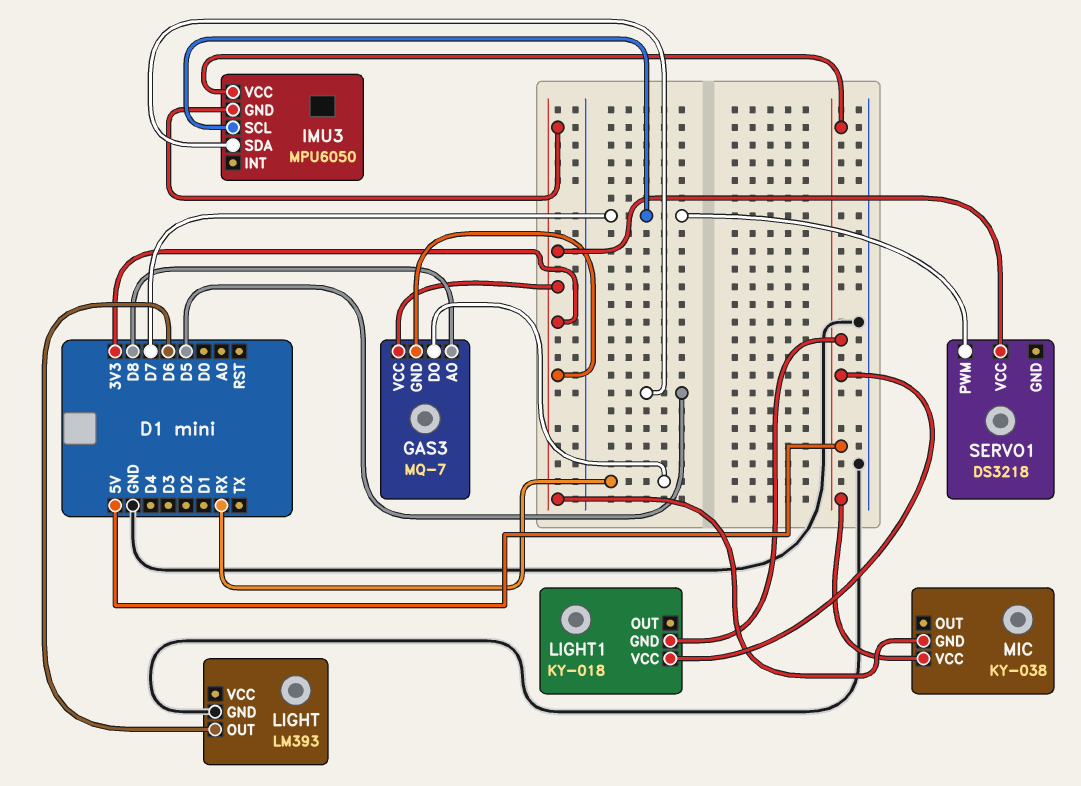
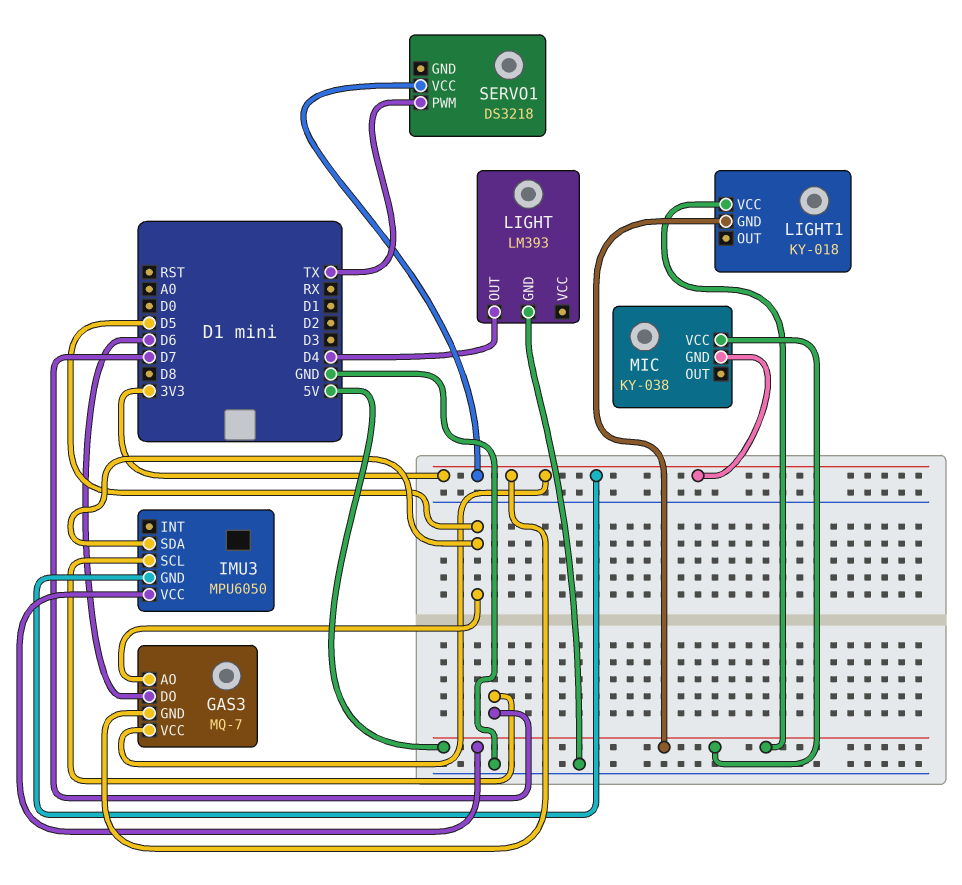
GAS3 pin AO: D8 -> D5
GAS3 pin DO: RX -> D6
LIGHT pin OUT: D6 -> D4
SERVO1 pin PWM: D7 -> TX

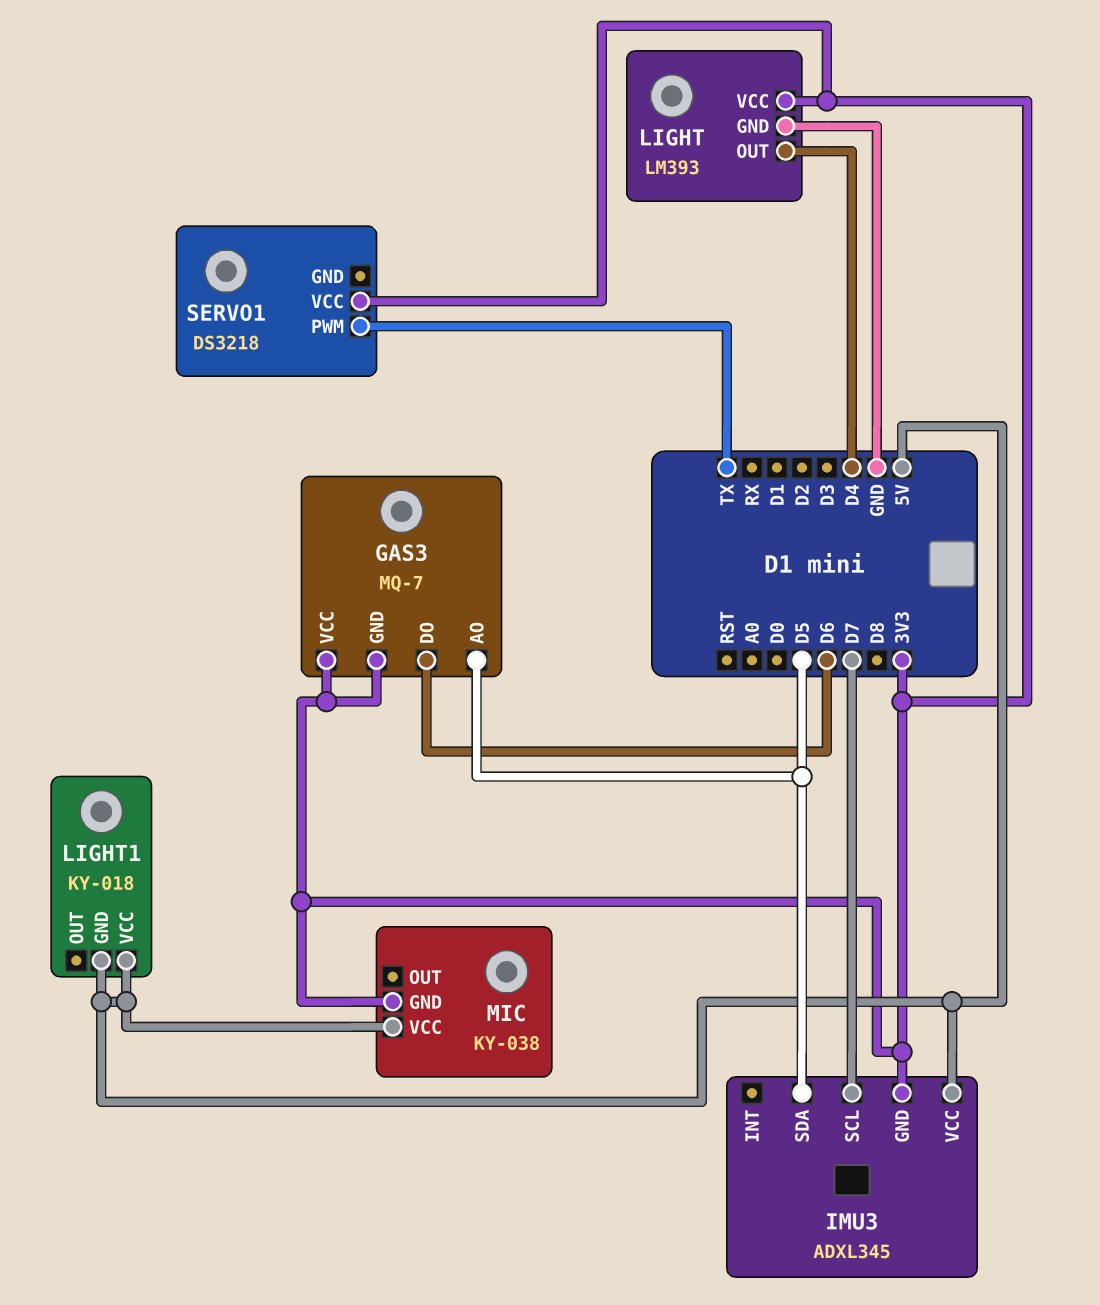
IMU3: MPU6050 -> ADXL345
LIGHT pin VCC: none -> 3V3

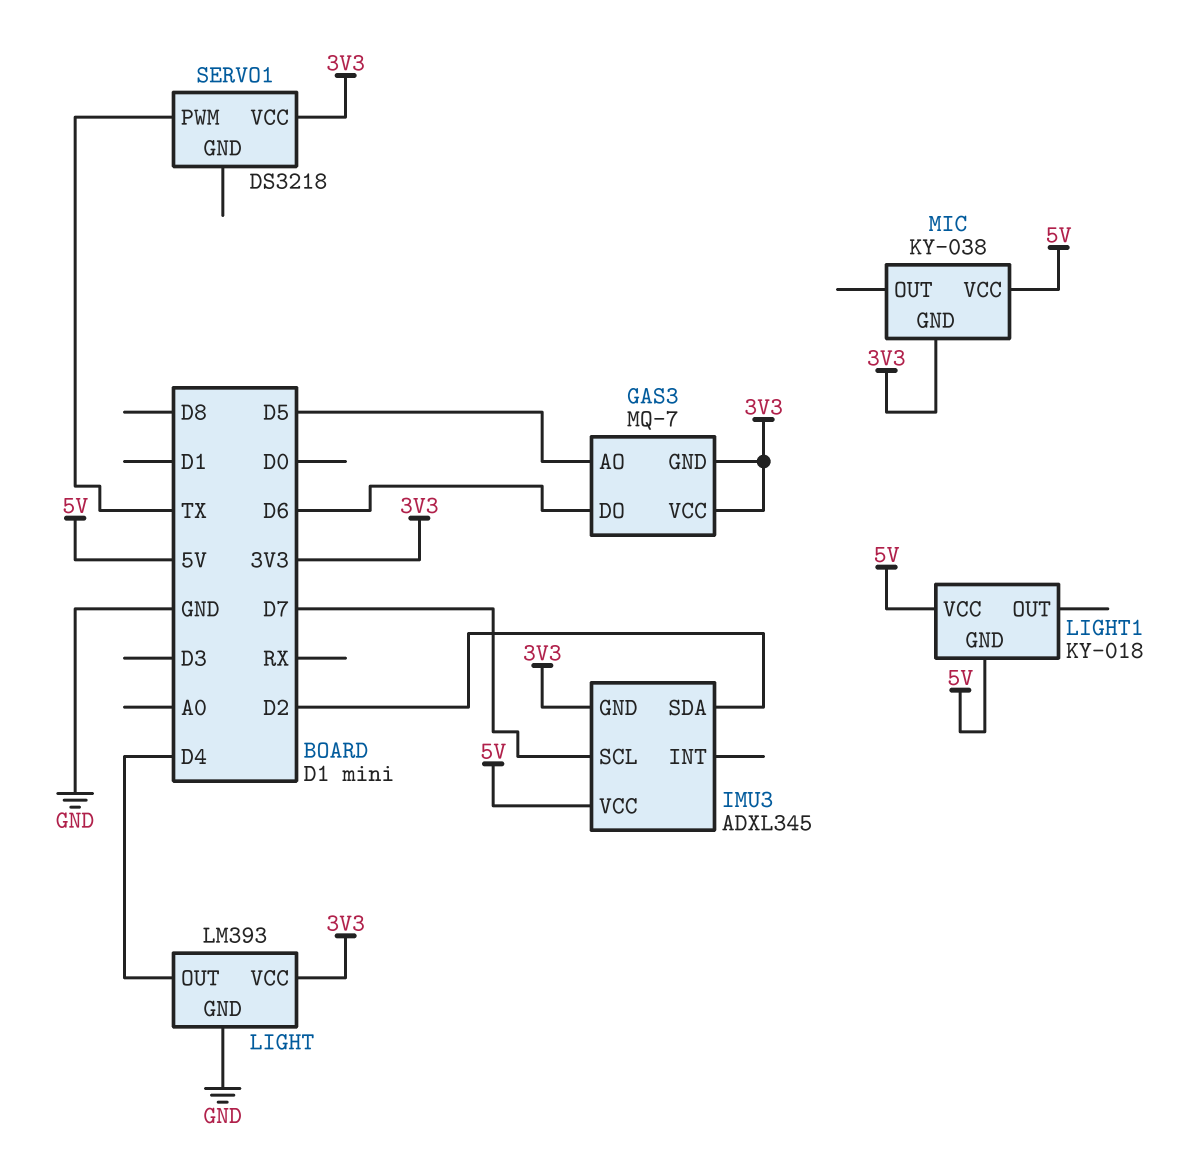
IMU3 pin SDA: D5 -> D2

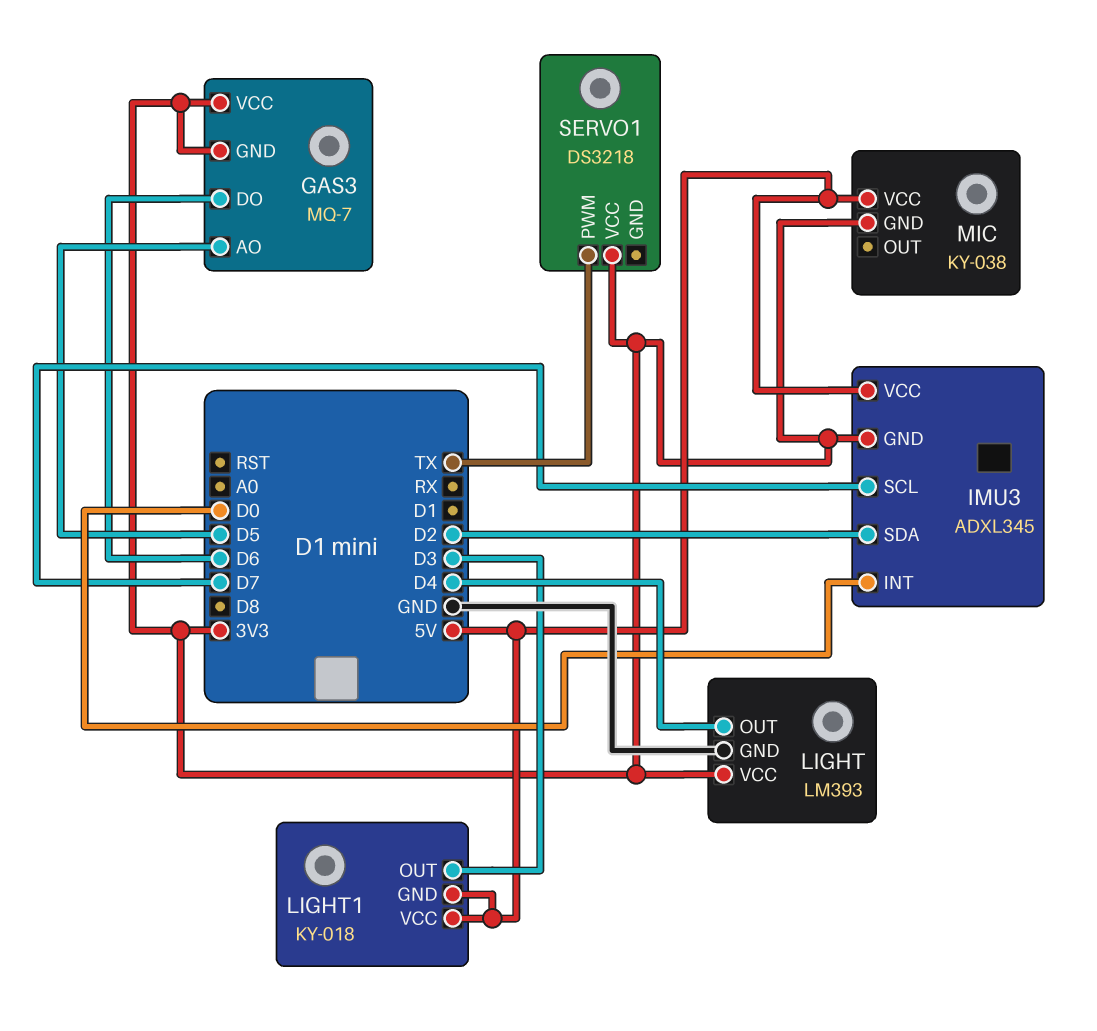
IMU3 pin INT: none -> D0
LIGHT1 pin OUT: none -> D3

